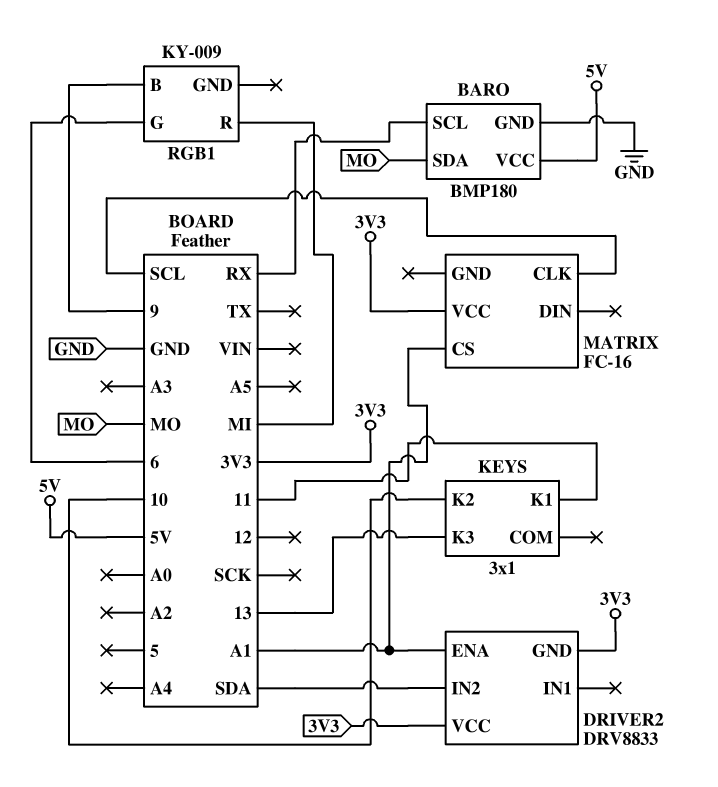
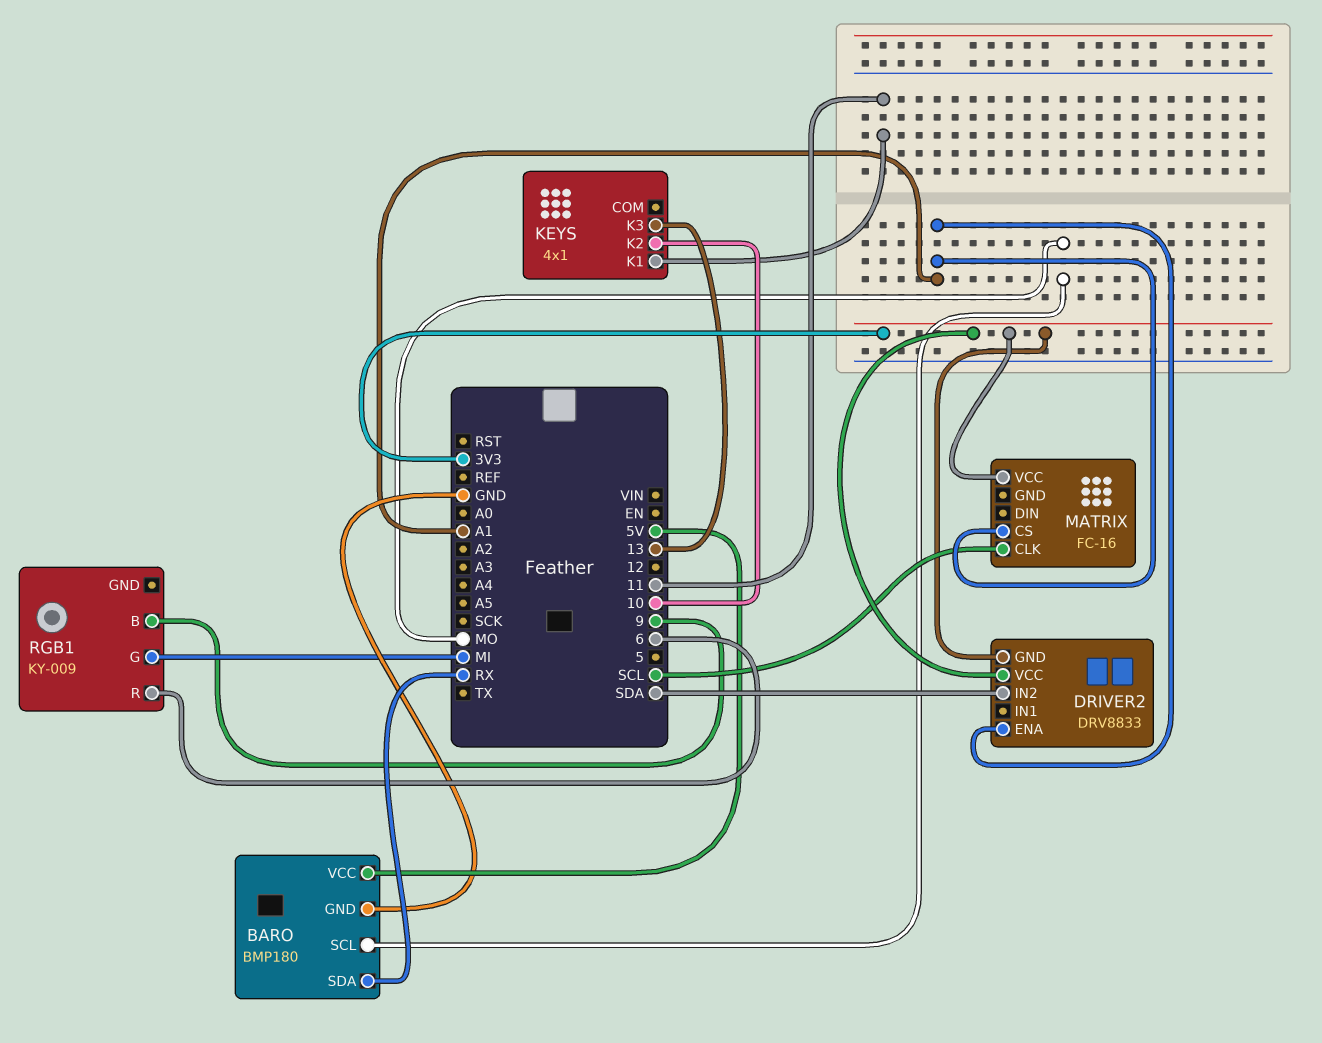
BARO pin SCL: RX -> MO
BARO pin SDA: MO -> RX
KEYS: 3x1 -> 4x1
RGB1 pin G: 6 -> MI
RGB1 pin R: MI -> 6

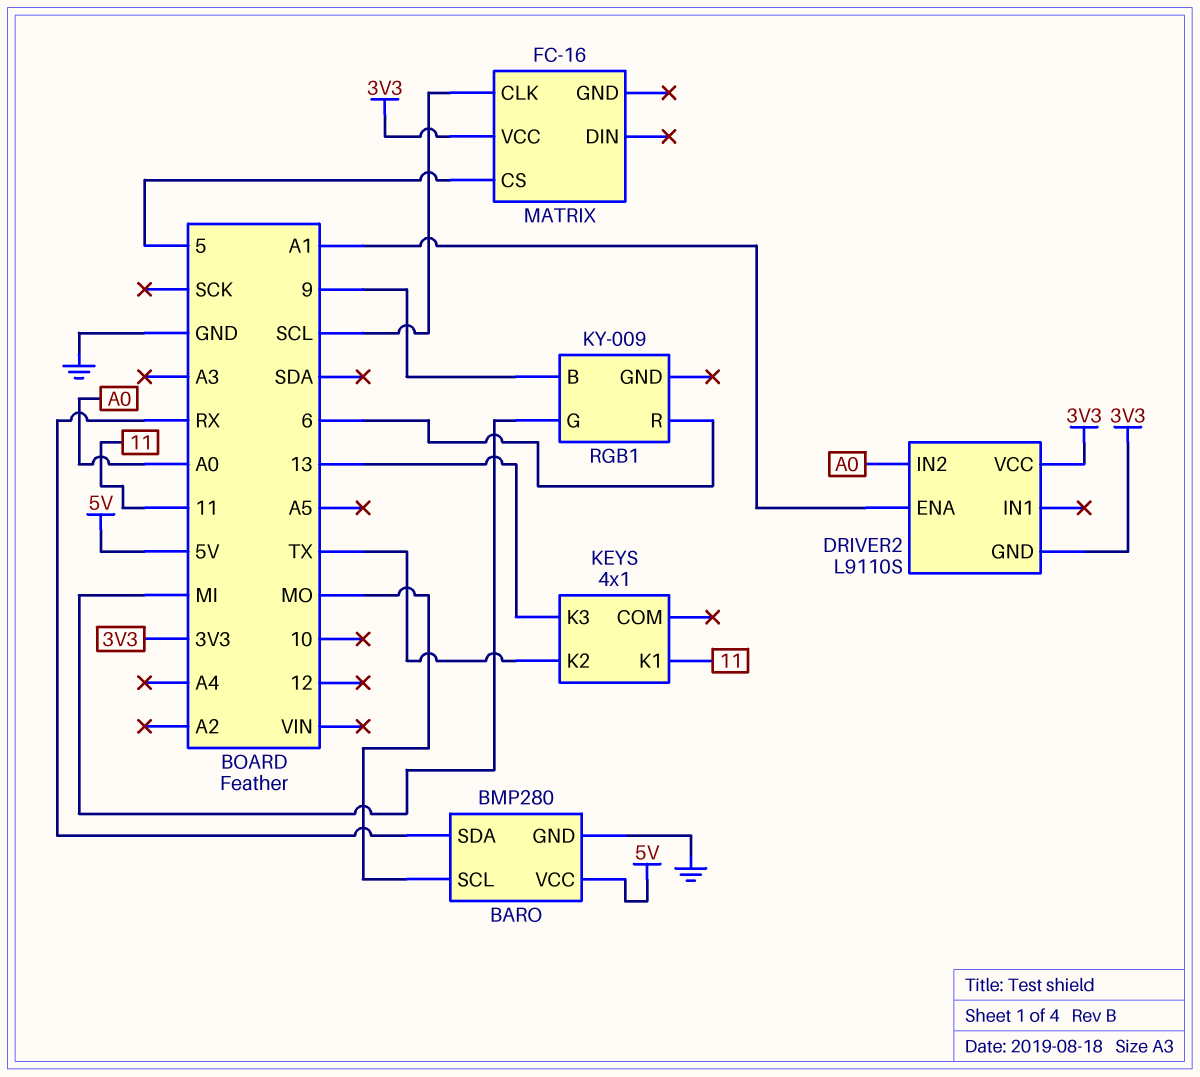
BARO: BMP180 -> BMP280
DRIVER2: DRV8833 -> L9110S
DRIVER2 pin IN2: SDA -> A0
KEYS pin K2: 10 -> TX
MATRIX pin CS: A1 -> 5

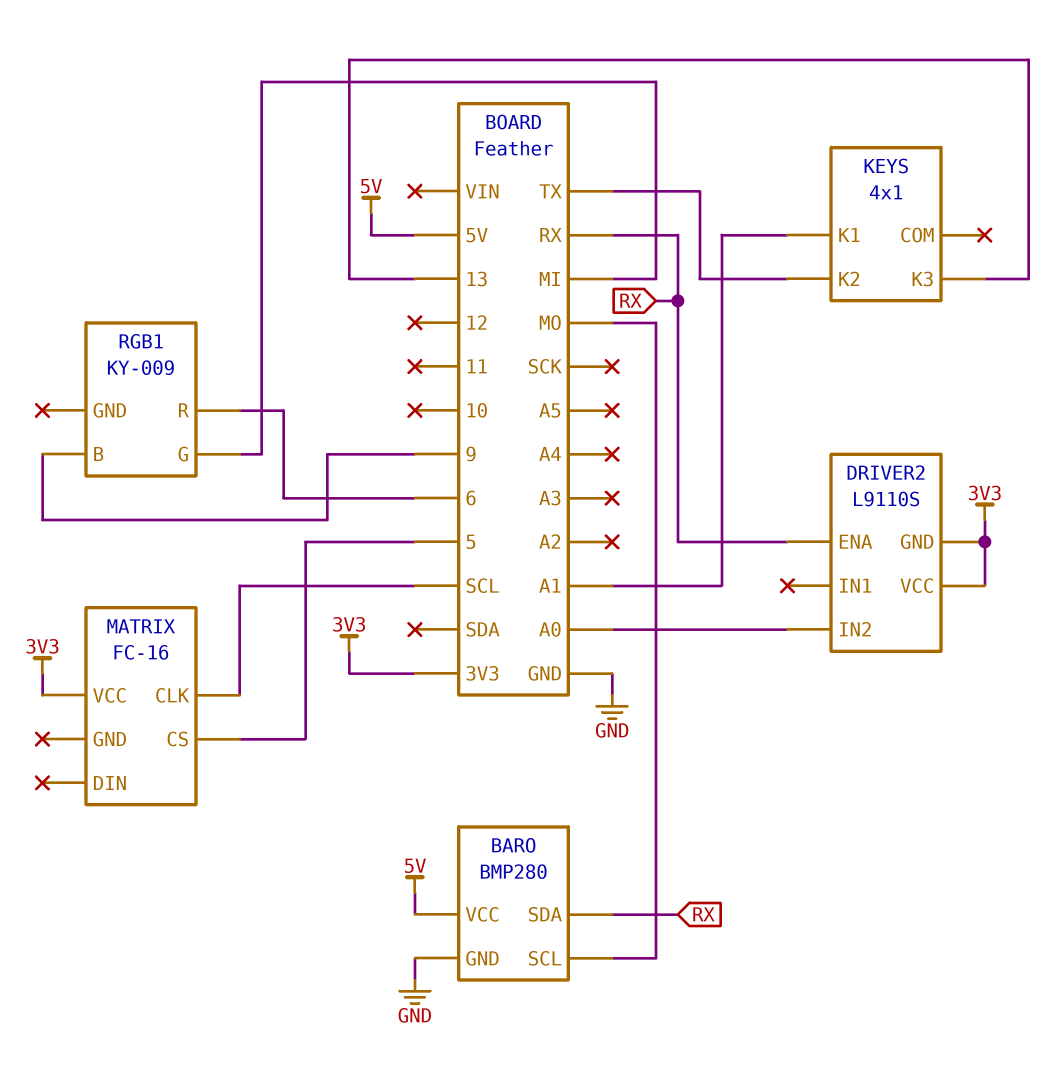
DRIVER2 pin ENA: A1 -> RX
KEYS pin K1: 11 -> A1

